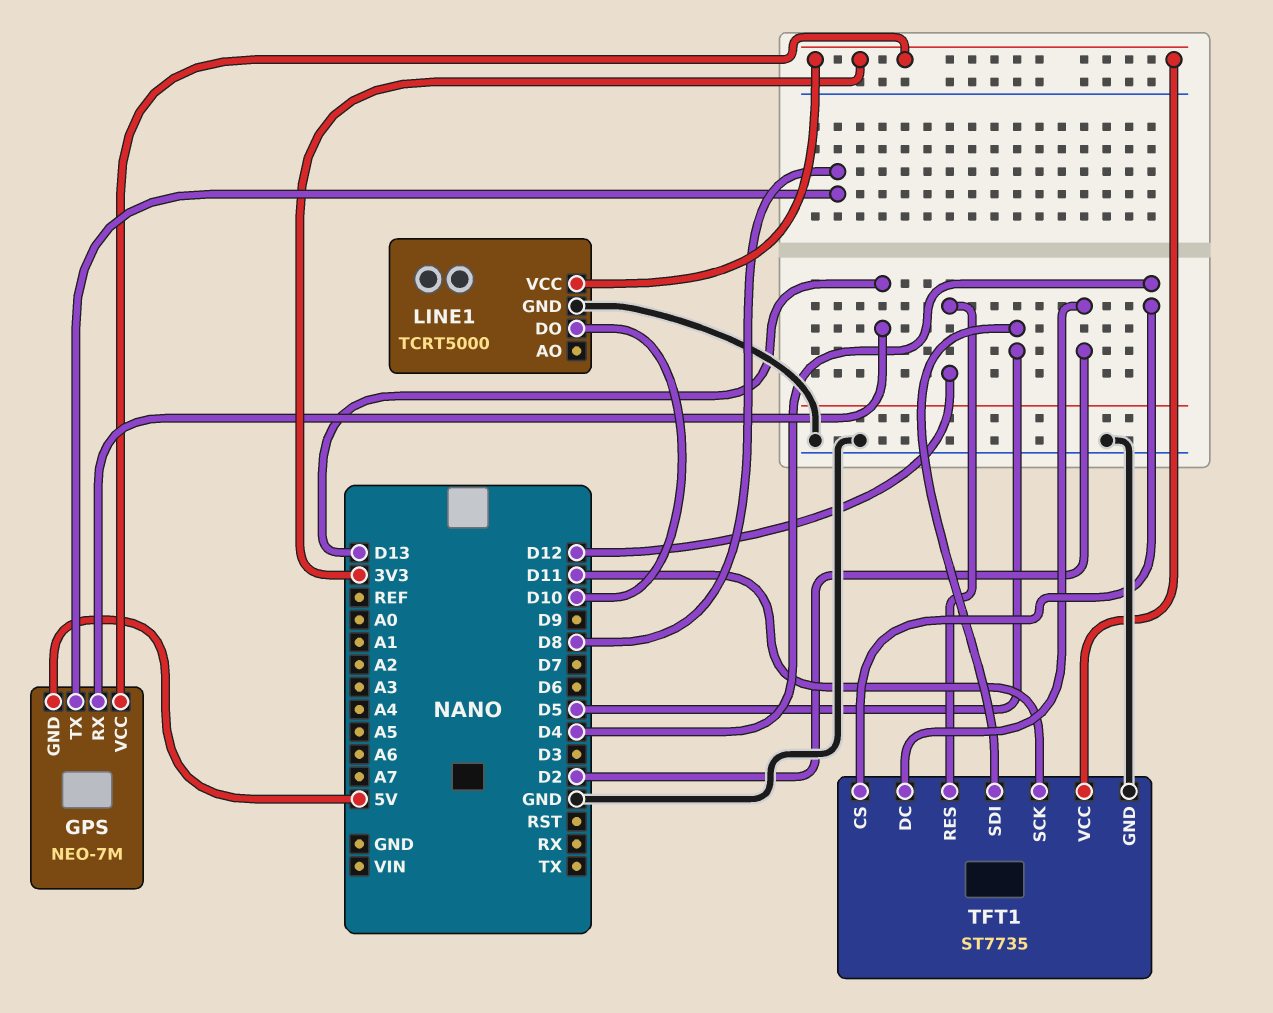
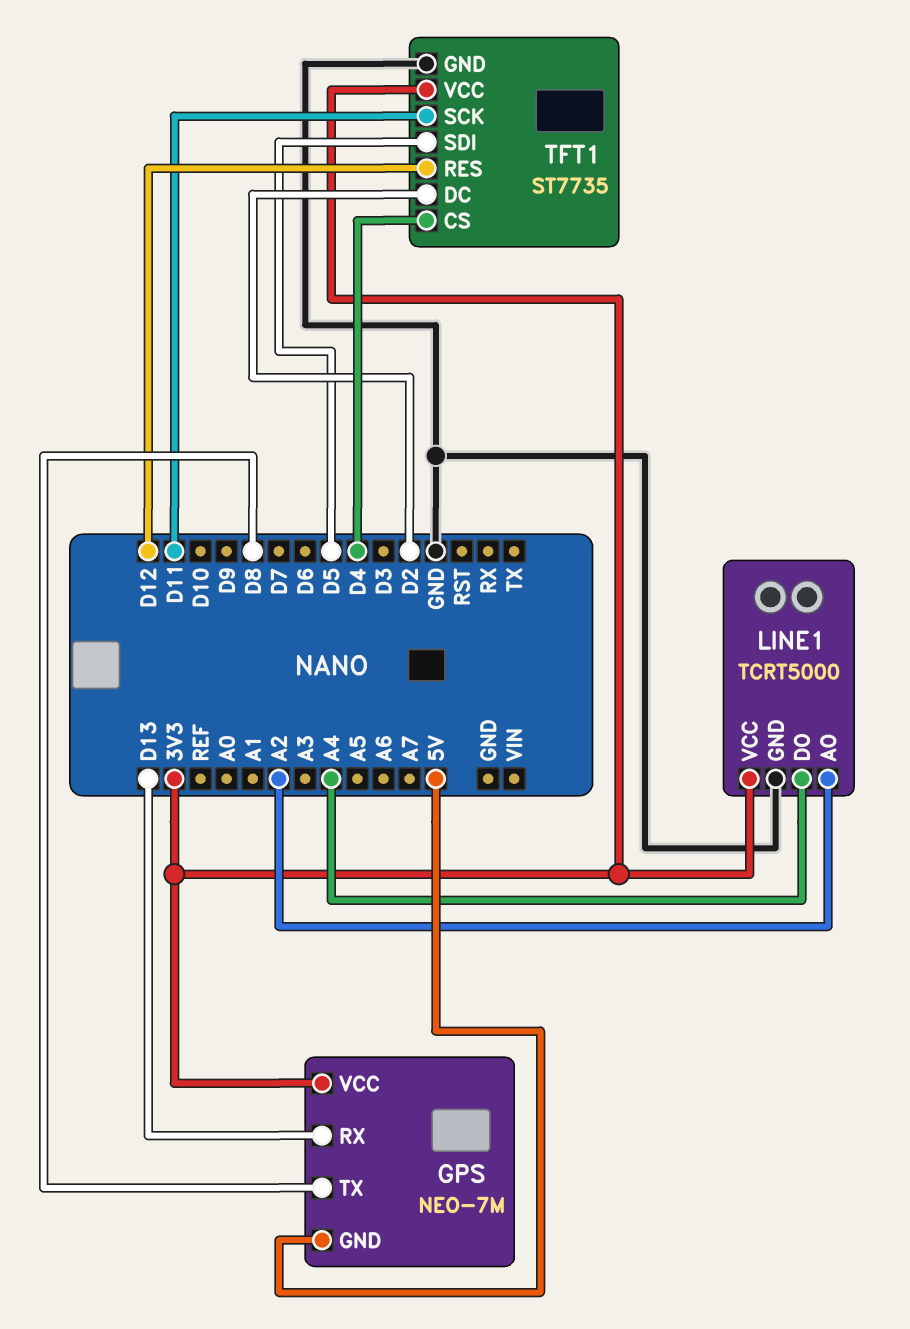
LINE1 pin AO: none -> A2
LINE1 pin DO: D10 -> A4

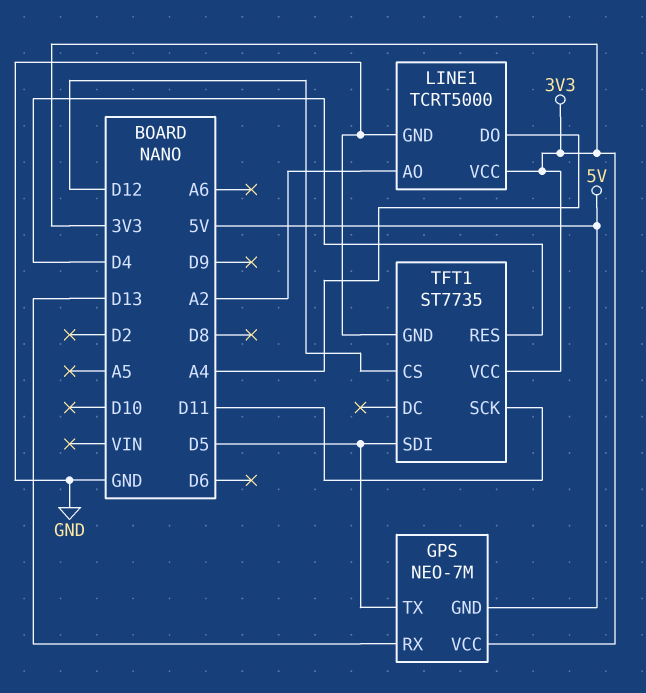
GPS pin TX: D8 -> D5
TFT1 pin CS: D4 -> D12
TFT1 pin DC: D2 -> none
TFT1 pin RES: D12 -> D4

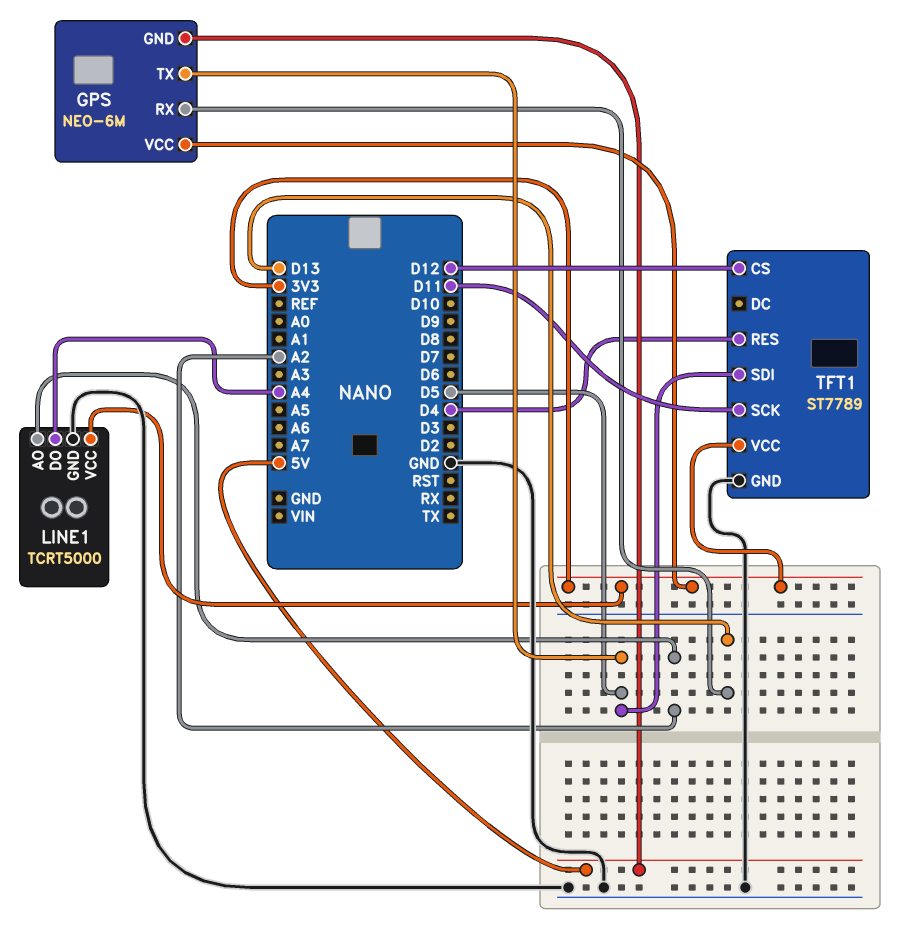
GPS: NEO-7M -> NEO-6M
TFT1: ST7735 -> ST7789

